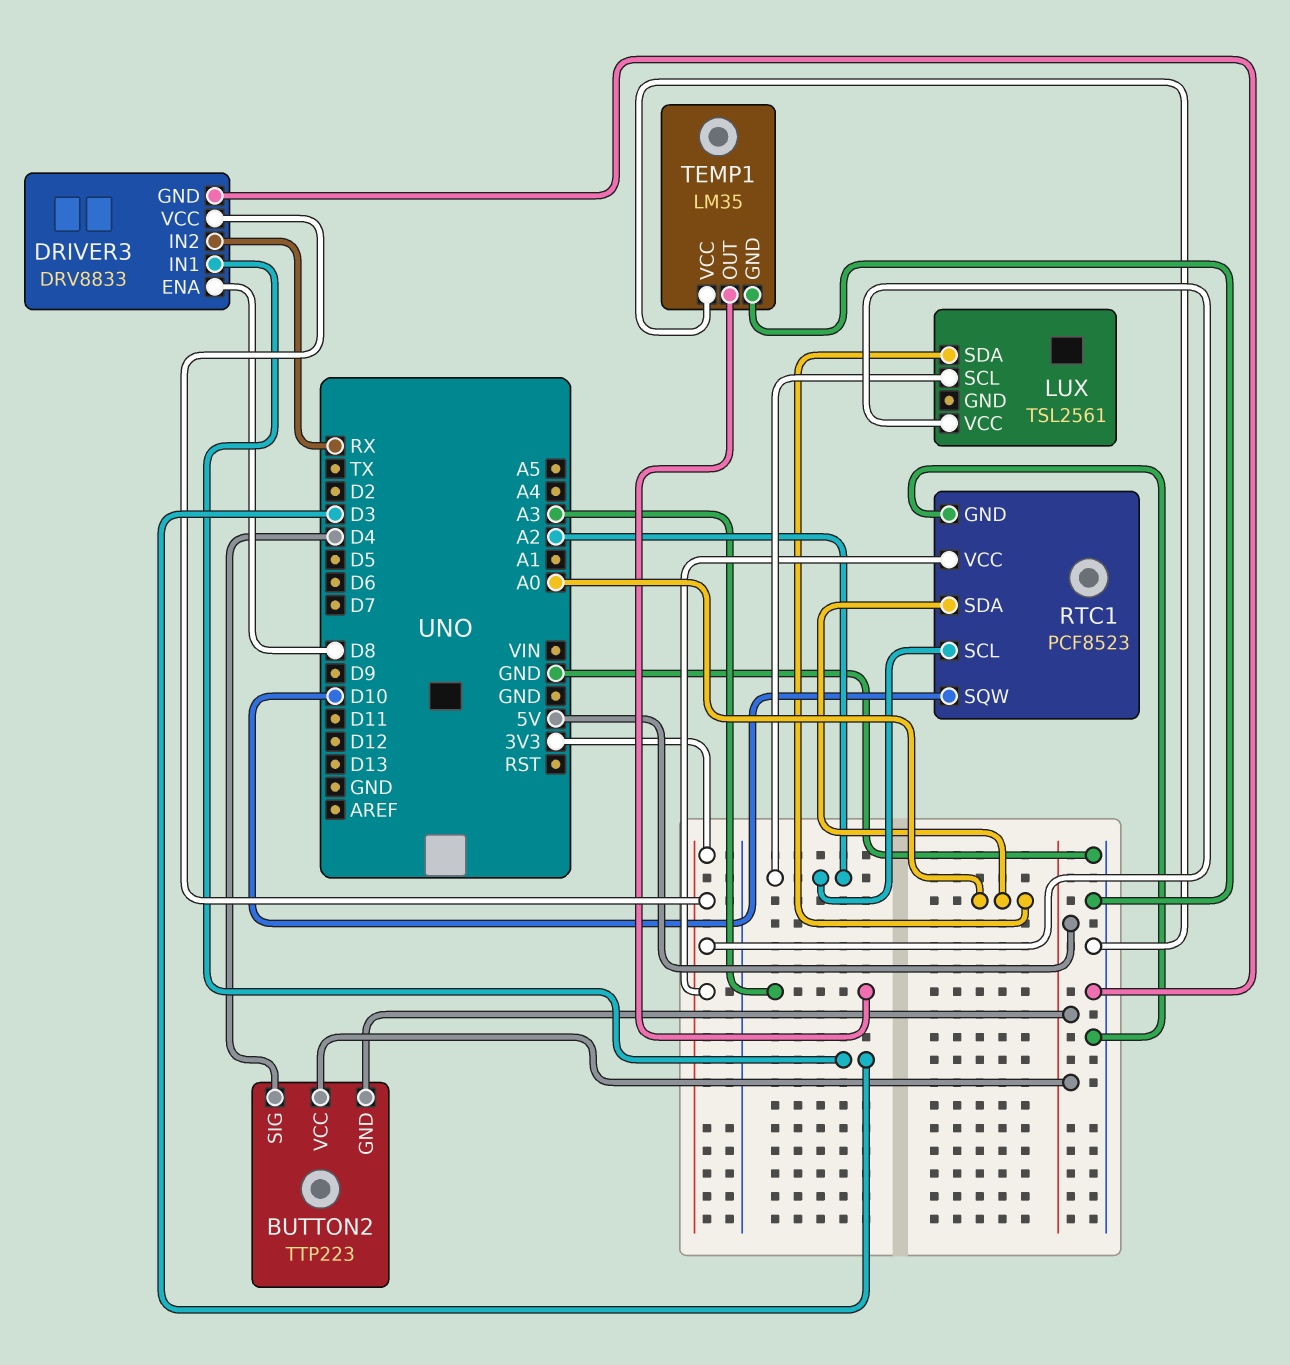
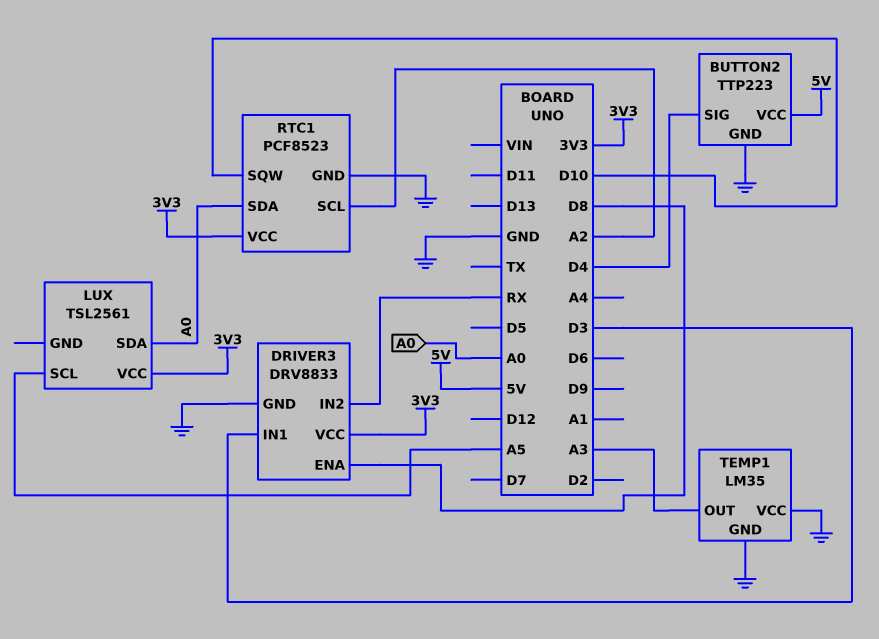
BUTTON2 pin GND: 5V -> GND
LUX pin SCL: A2 -> A5

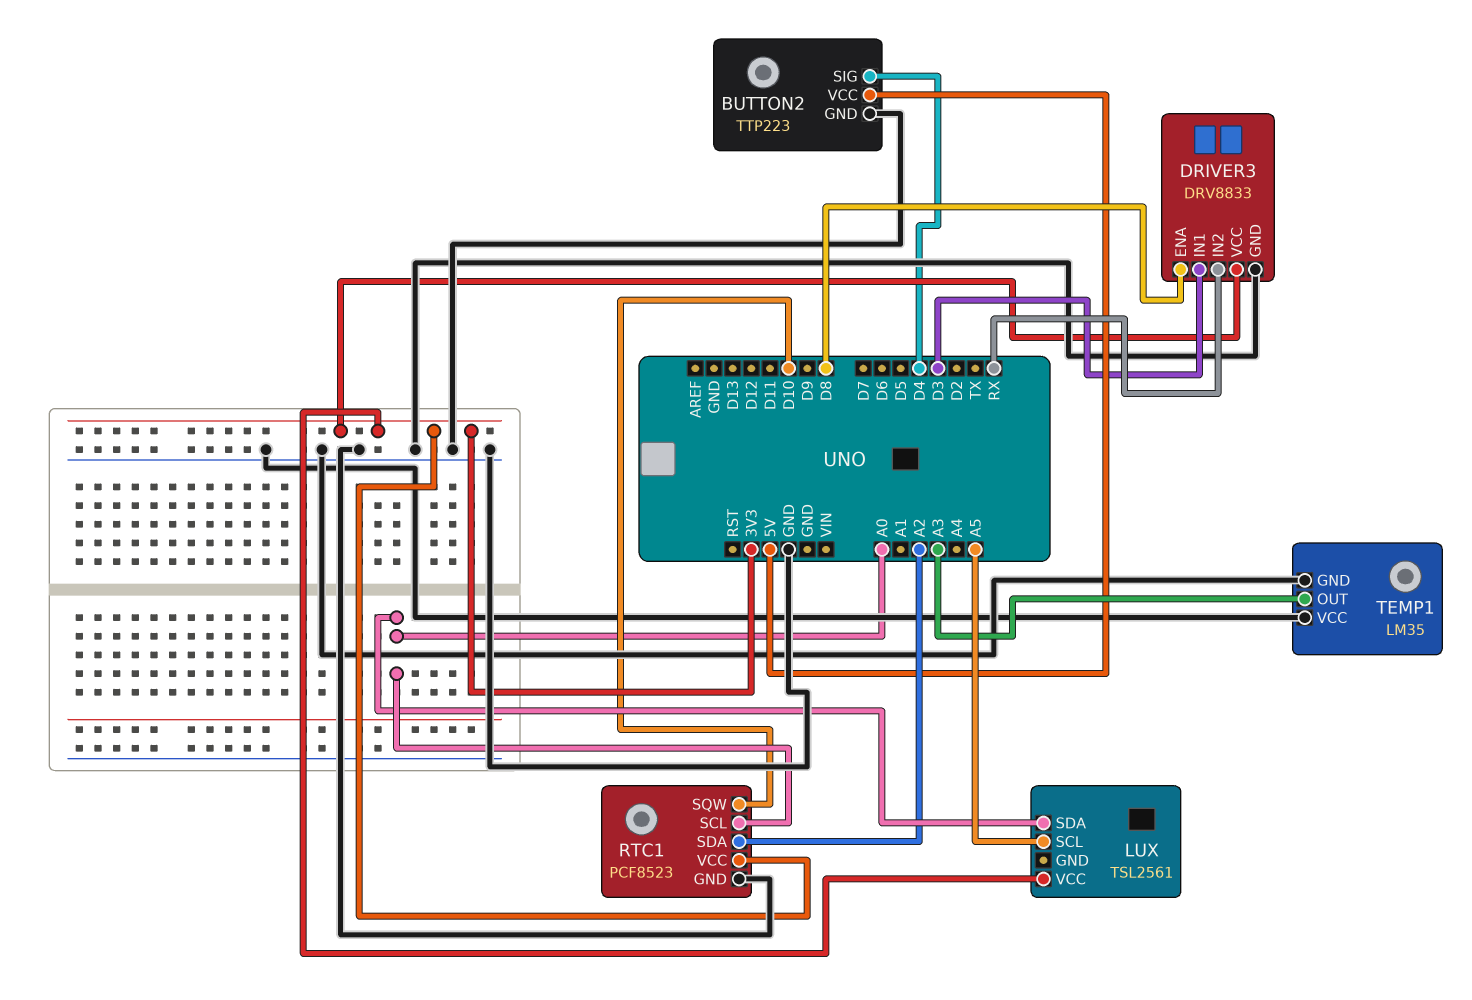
RTC1 pin SCL: A2 -> A0
RTC1 pin SDA: A0 -> A2

